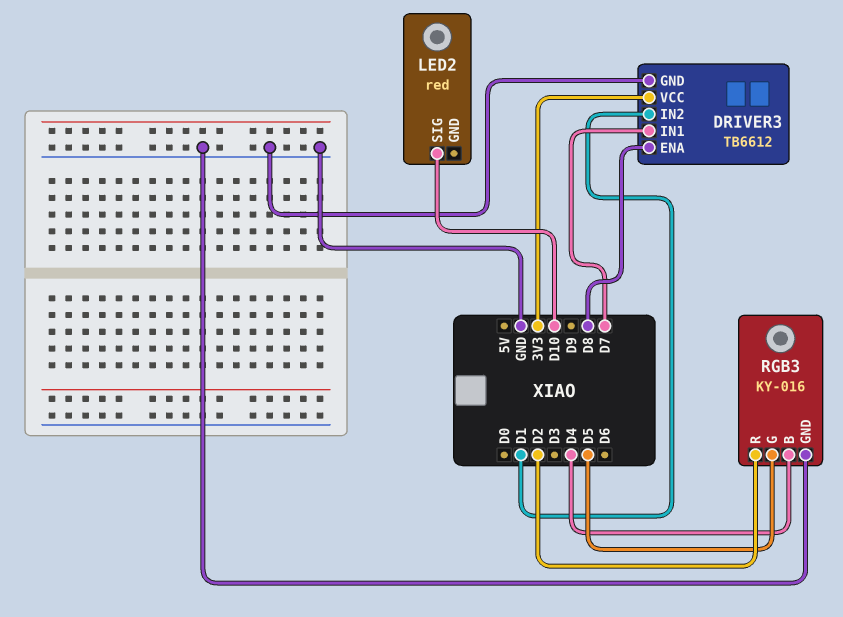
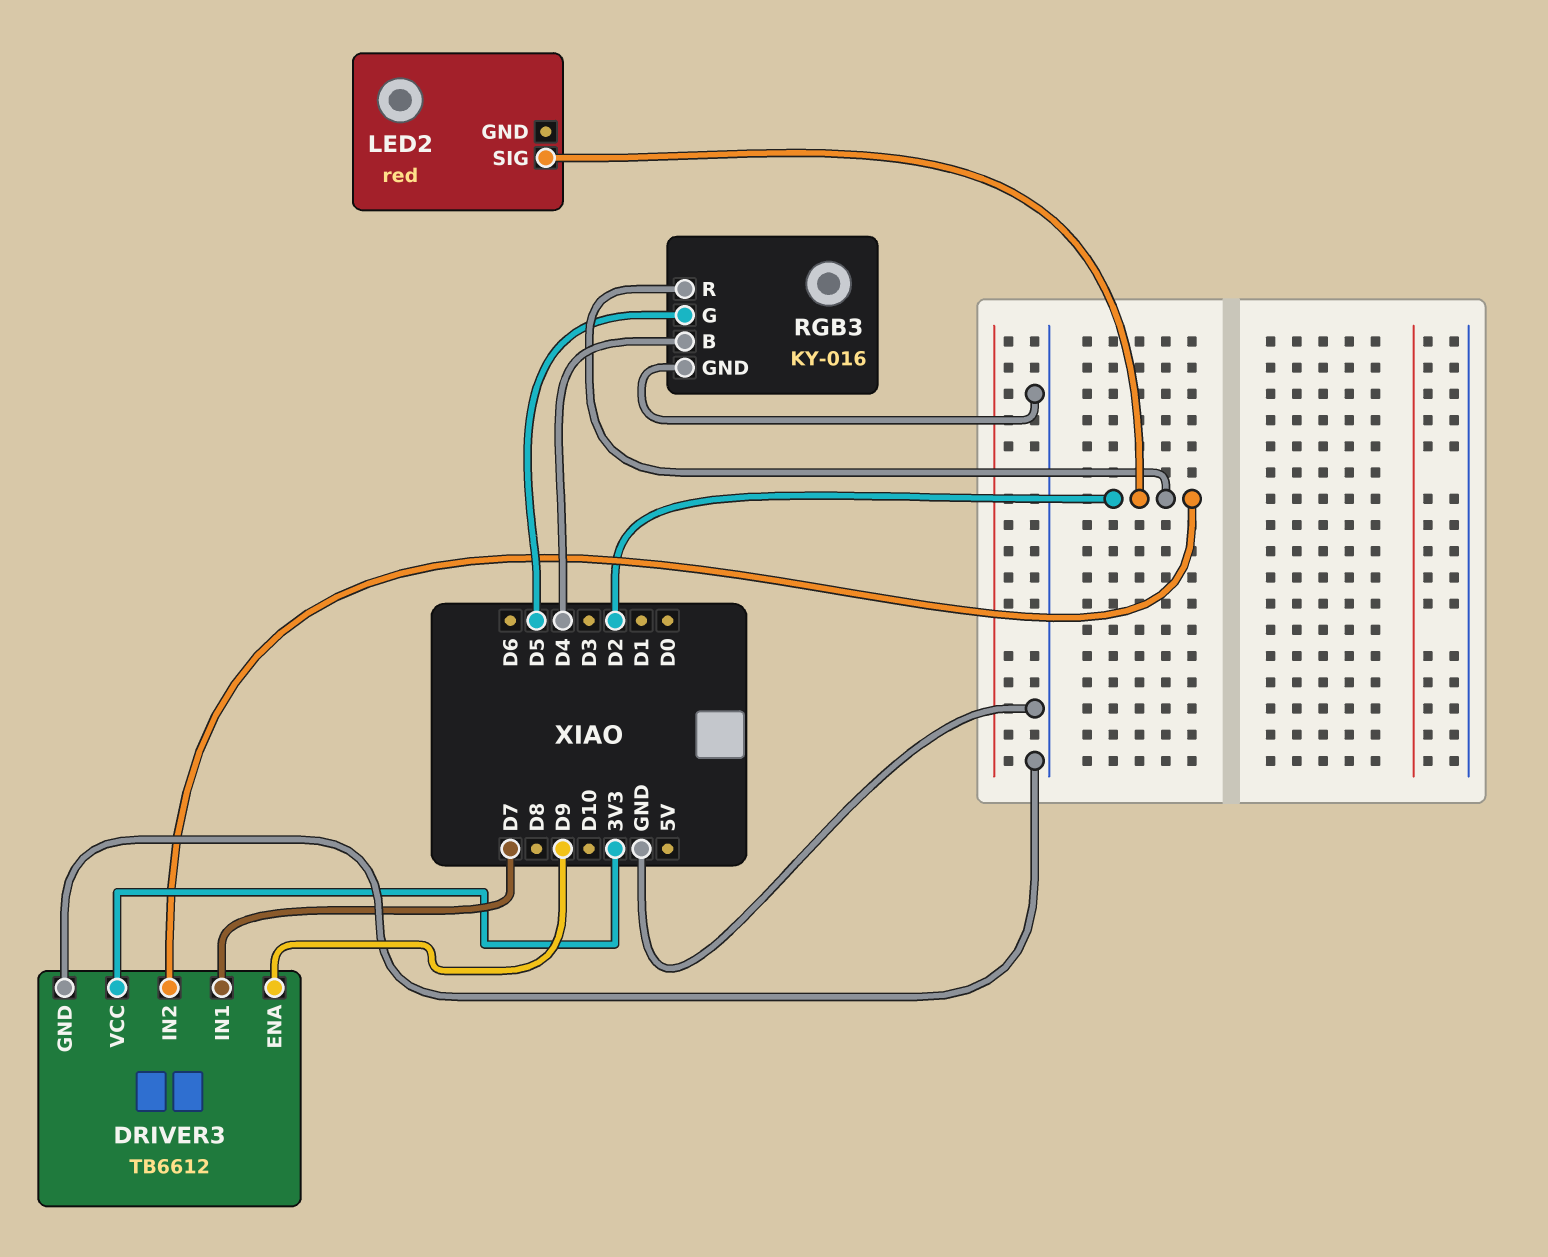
DRIVER3 pin ENA: D8 -> D9
DRIVER3 pin IN2: D1 -> D2
LED2 pin SIG: D10 -> D2

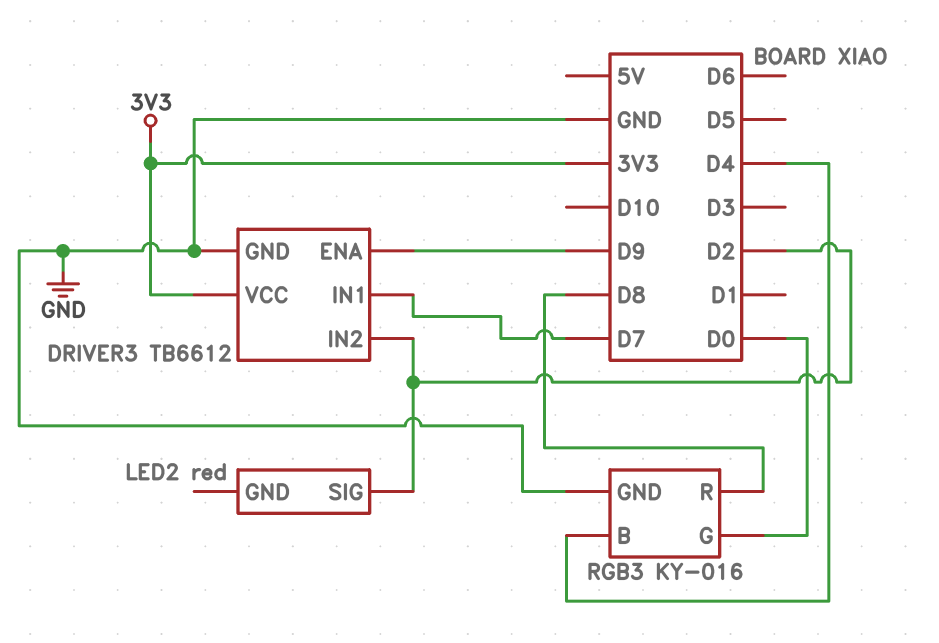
RGB3 pin G: D5 -> D0
RGB3 pin R: D2 -> D8

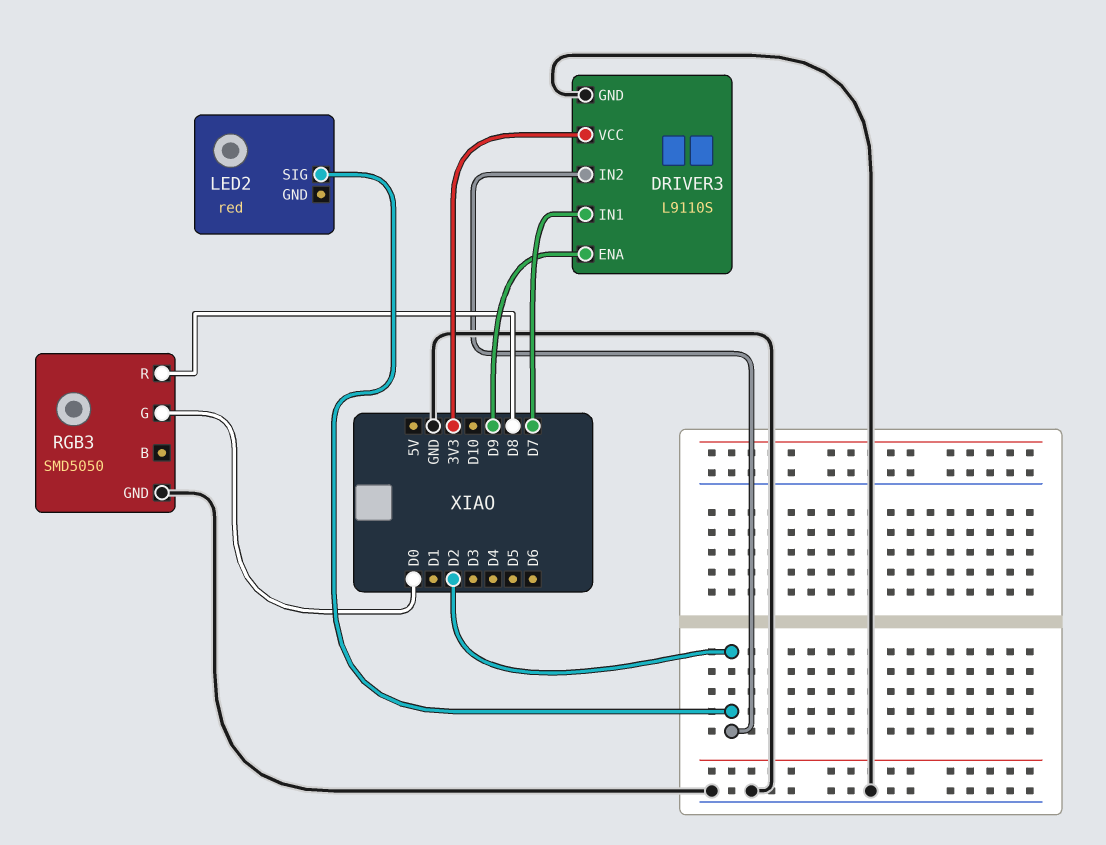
DRIVER3: TB6612 -> L9110S
RGB3: KY-016 -> SMD5050
RGB3 pin B: D4 -> none

